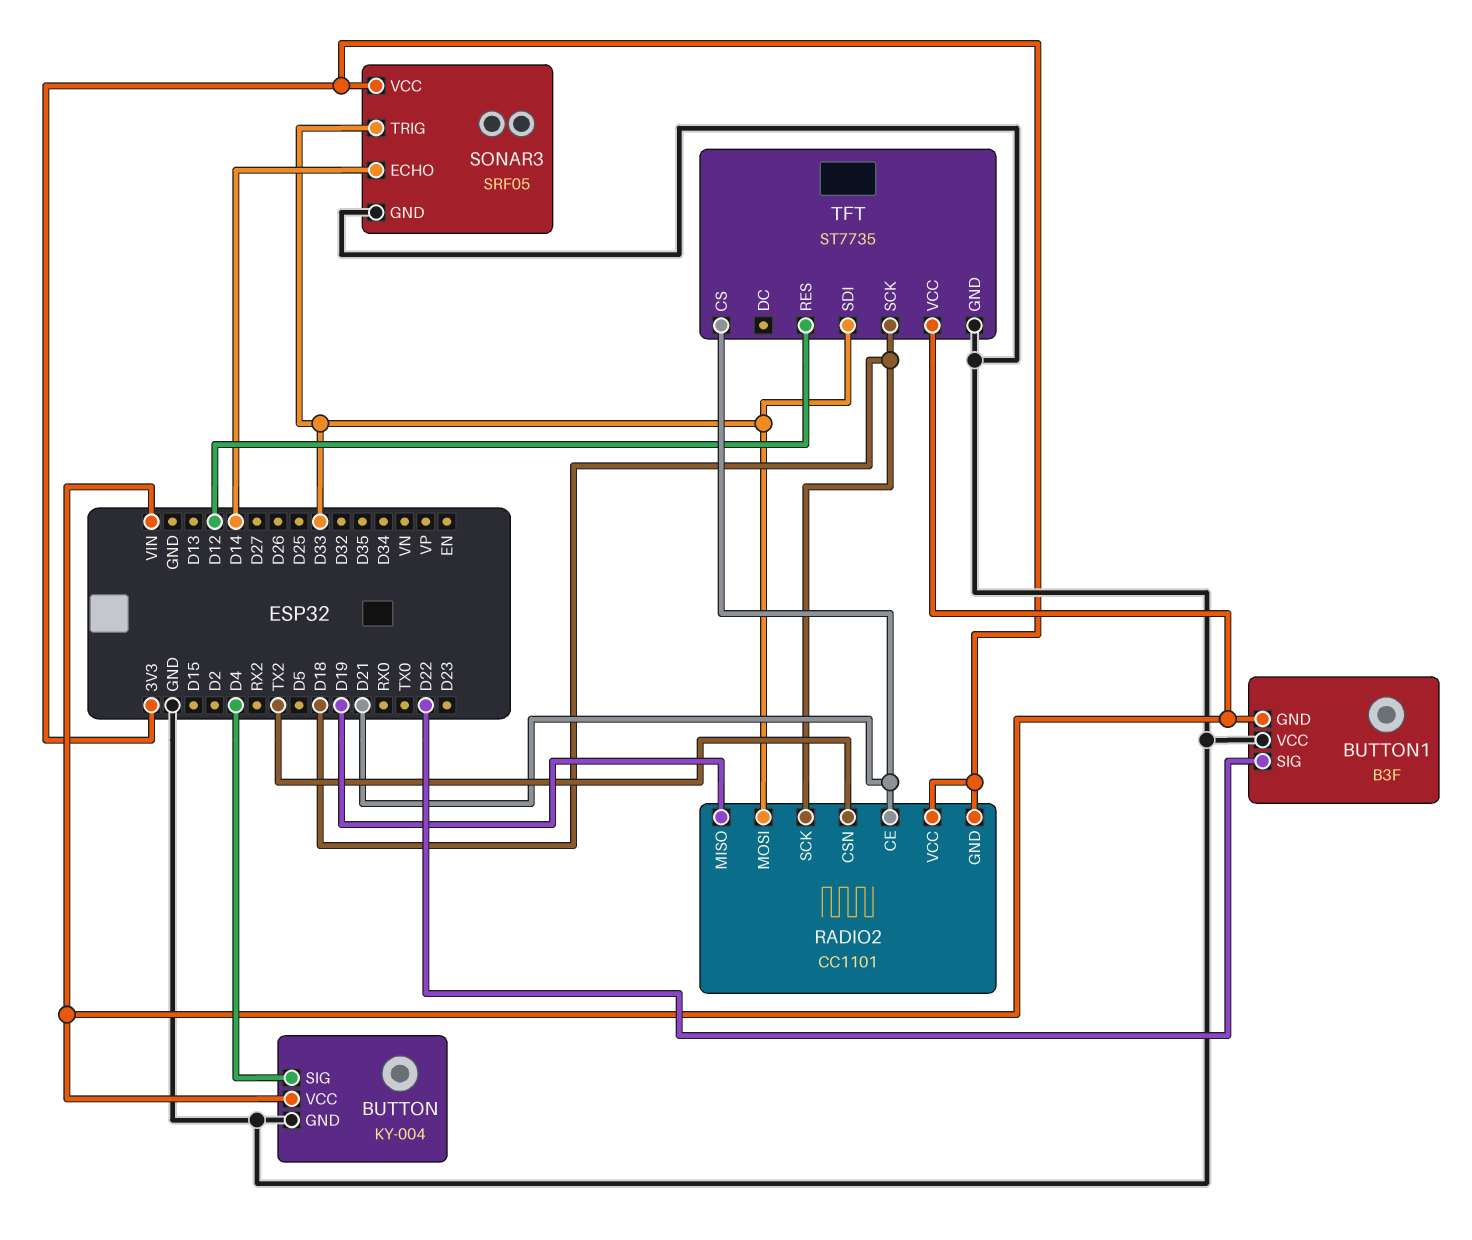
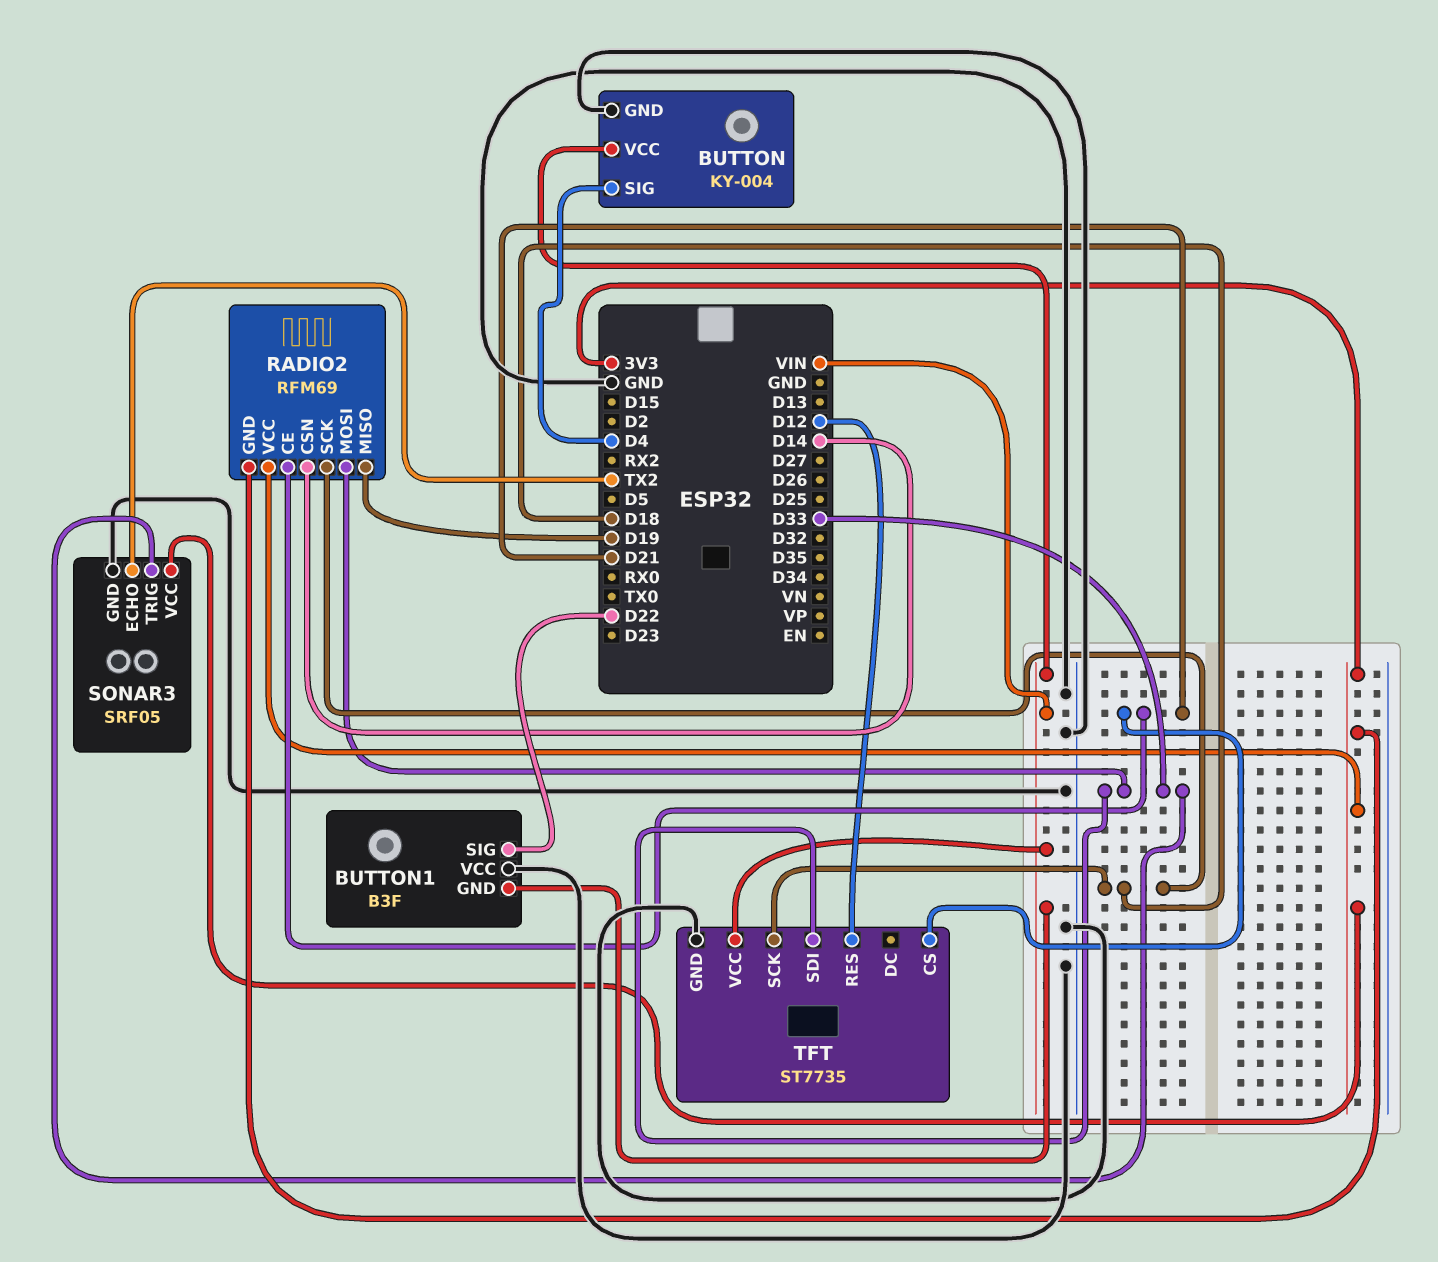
RADIO2: CC1101 -> RFM69
RADIO2 pin CSN: TX2 -> D14
SONAR3 pin ECHO: D14 -> TX2

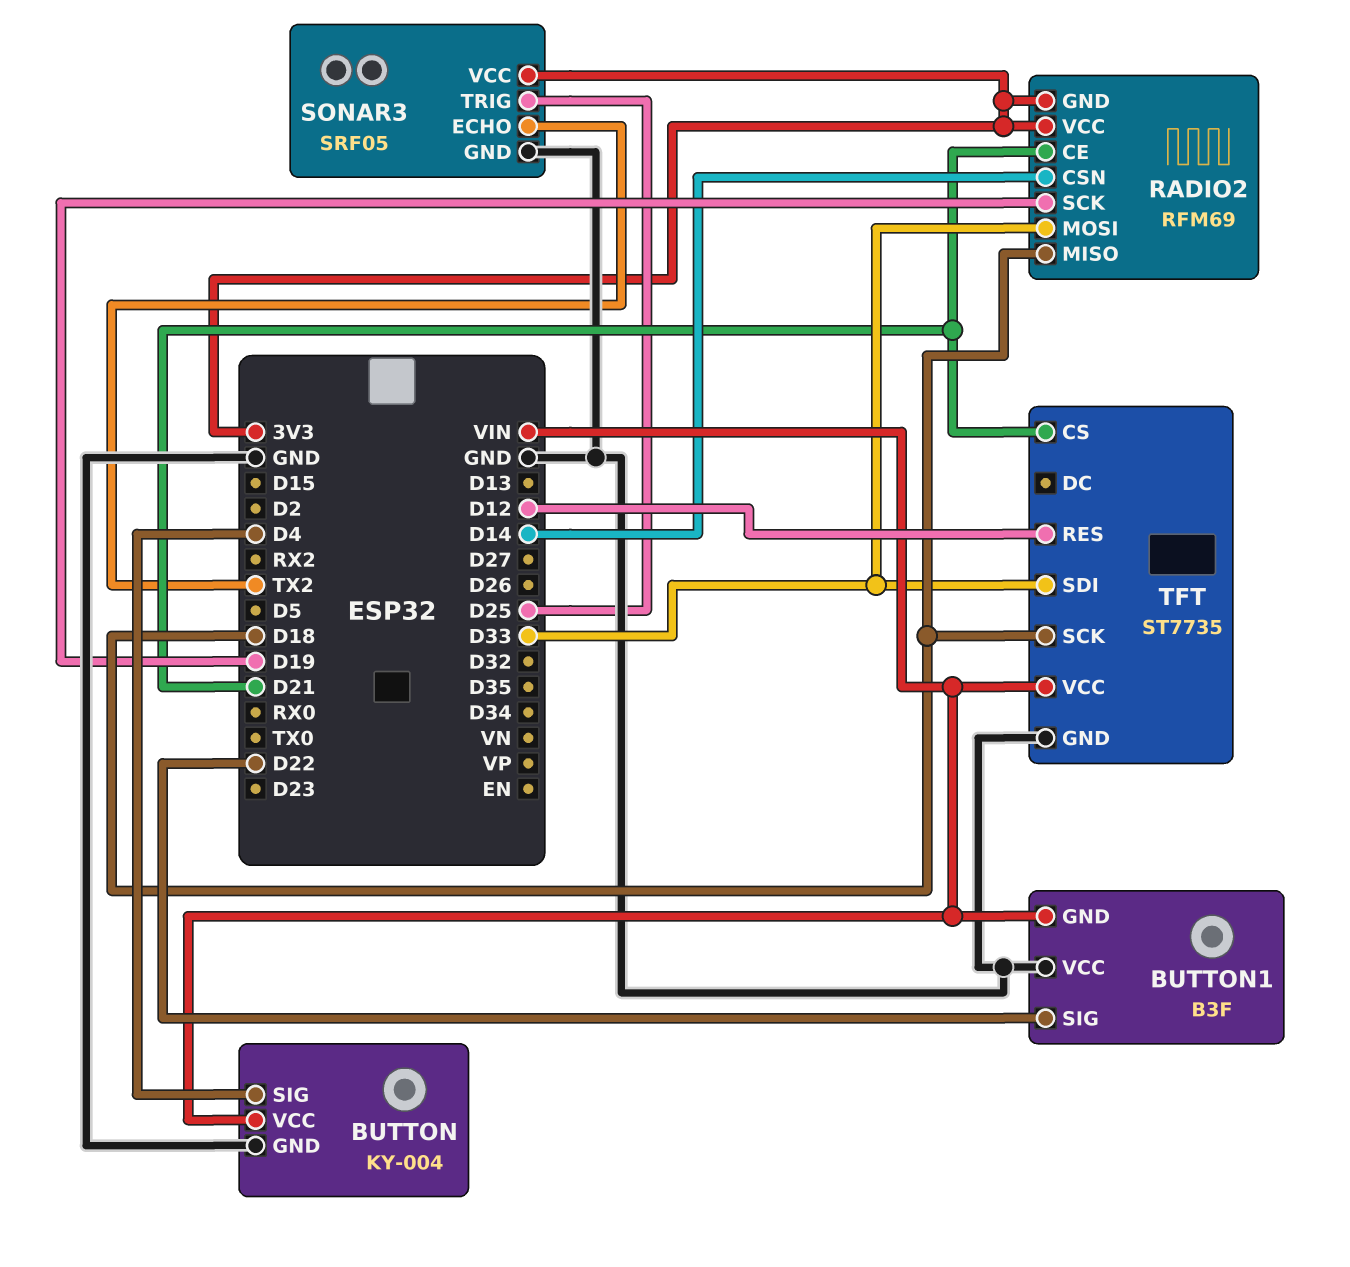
RADIO2 pin MISO: D19 -> D18
RADIO2 pin SCK: D18 -> D19
SONAR3 pin TRIG: D33 -> D25

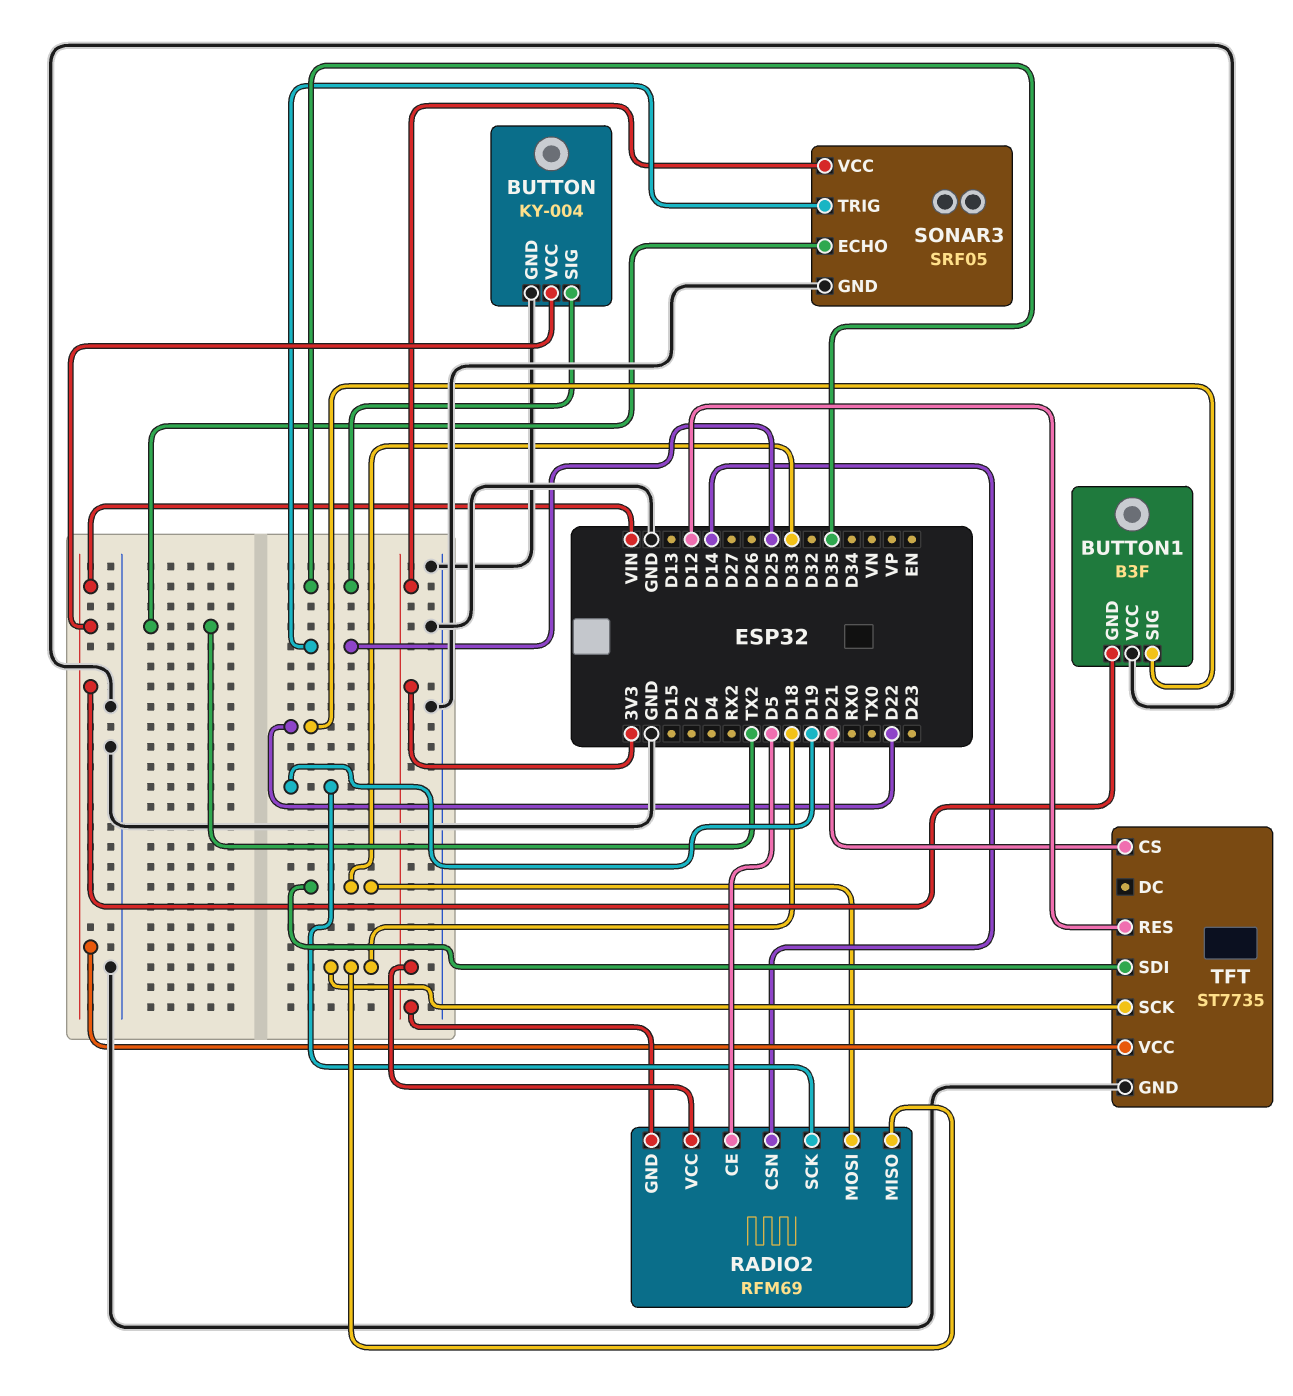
BUTTON pin SIG: D4 -> D35
RADIO2 pin CE: D21 -> D5

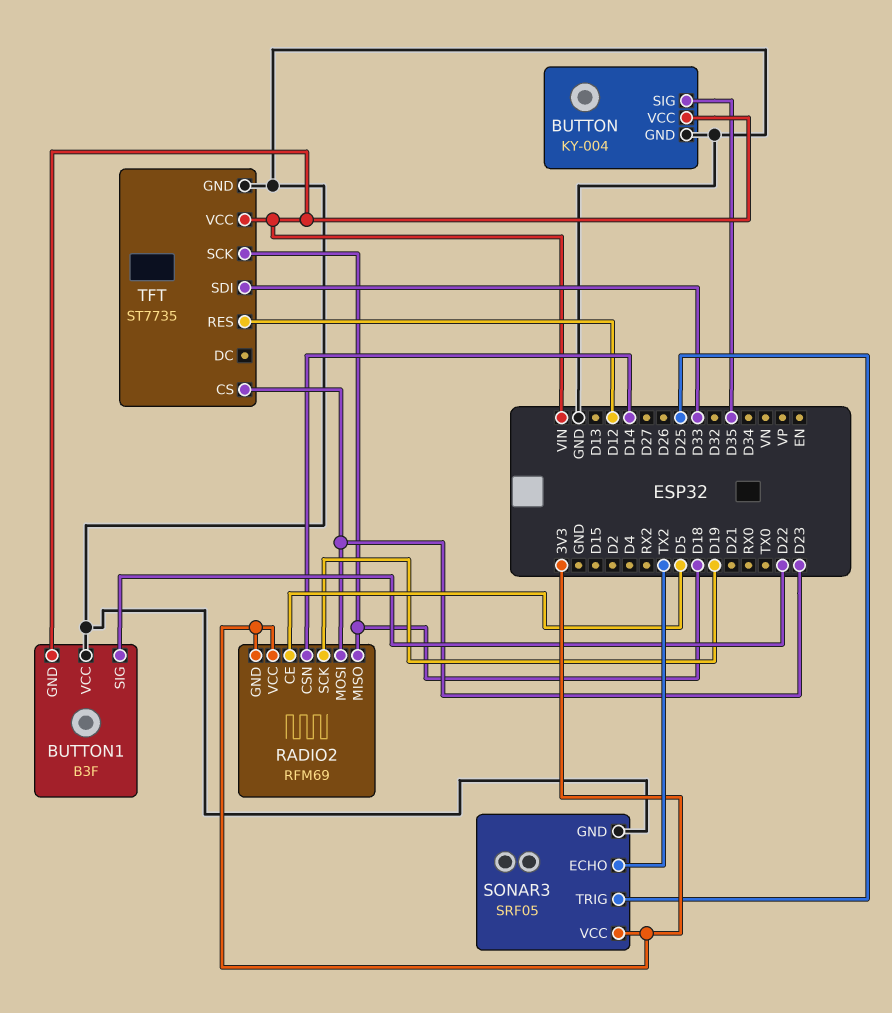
RADIO2 pin MOSI: D33 -> D23
TFT pin CS: D21 -> D23

